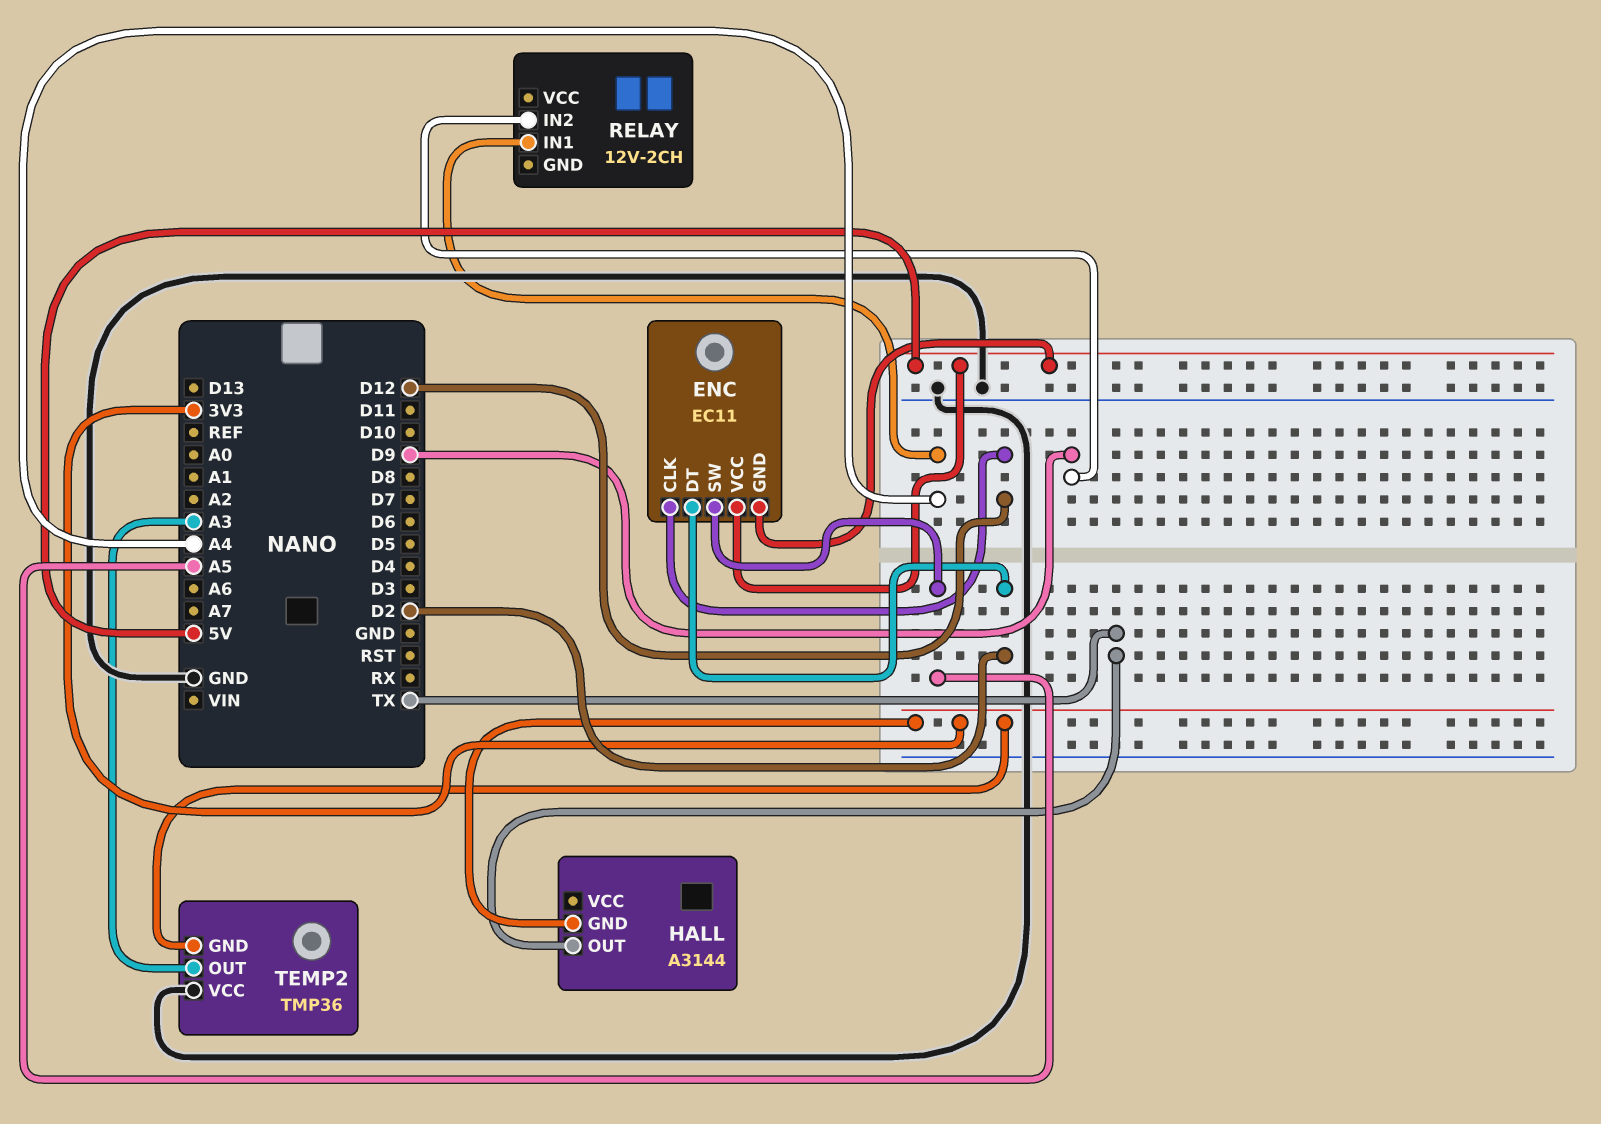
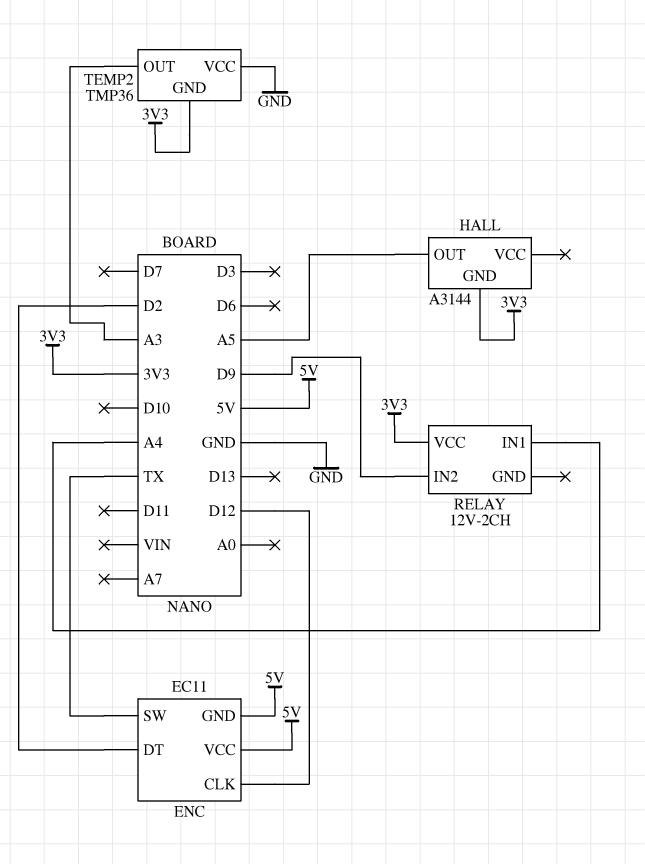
ENC pin SW: A5 -> TX
HALL pin OUT: TX -> A5
RELAY pin VCC: none -> 3V3

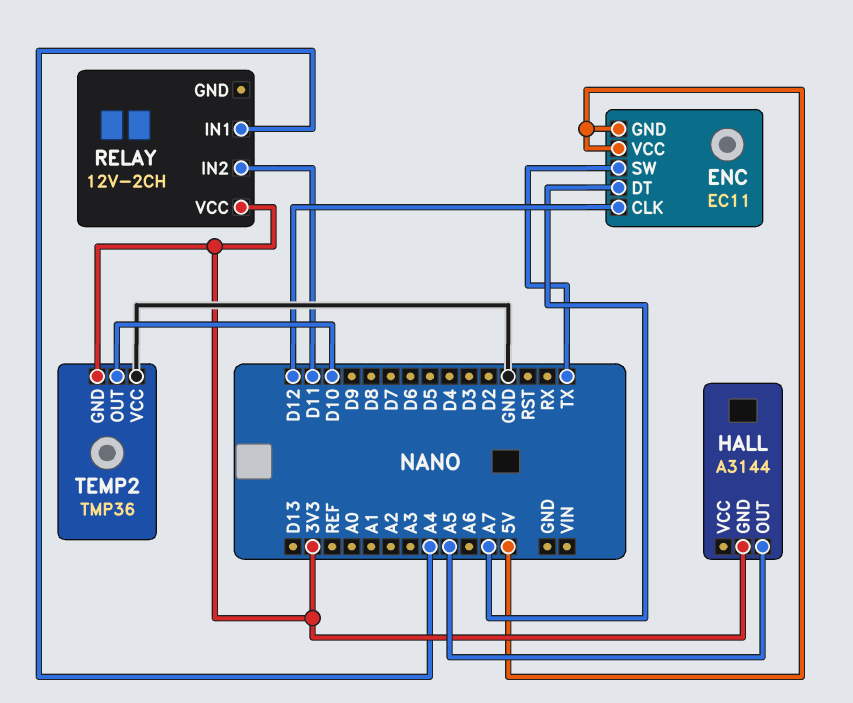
ENC pin DT: D2 -> A7
RELAY pin IN2: D9 -> D11
TEMP2 pin OUT: A3 -> D10

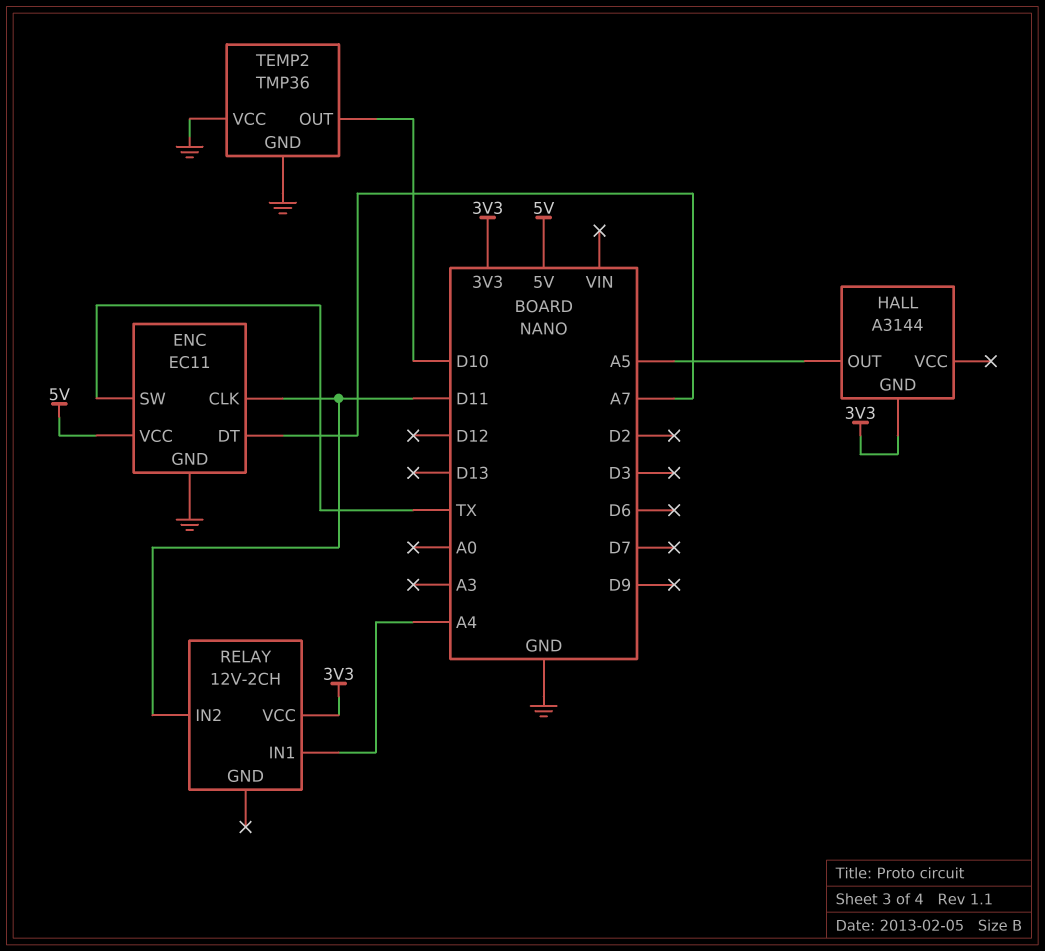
ENC pin CLK: D12 -> D11
ENC pin GND: 5V -> GND
TEMP2 pin GND: 3V3 -> GND

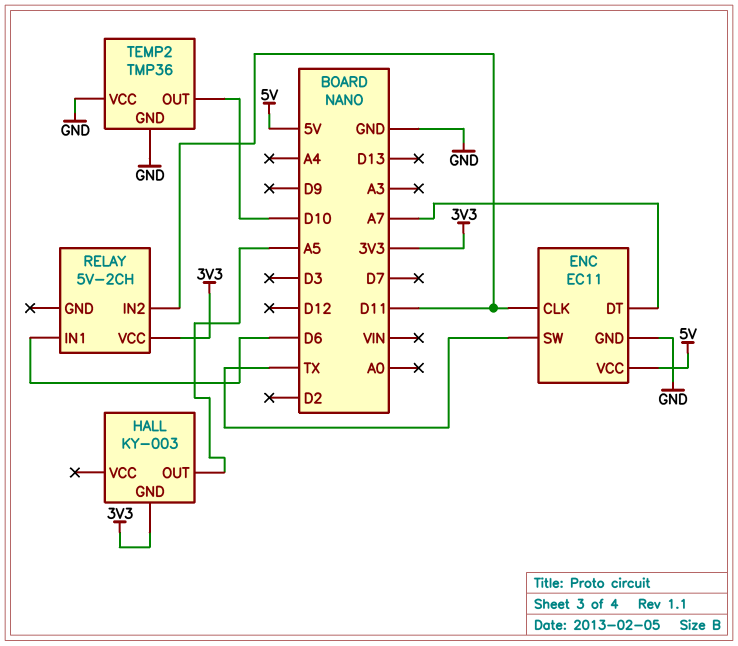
HALL: A3144 -> KY-003
RELAY: 12V-2CH -> 5V-2CH
RELAY pin IN1: A4 -> D6

